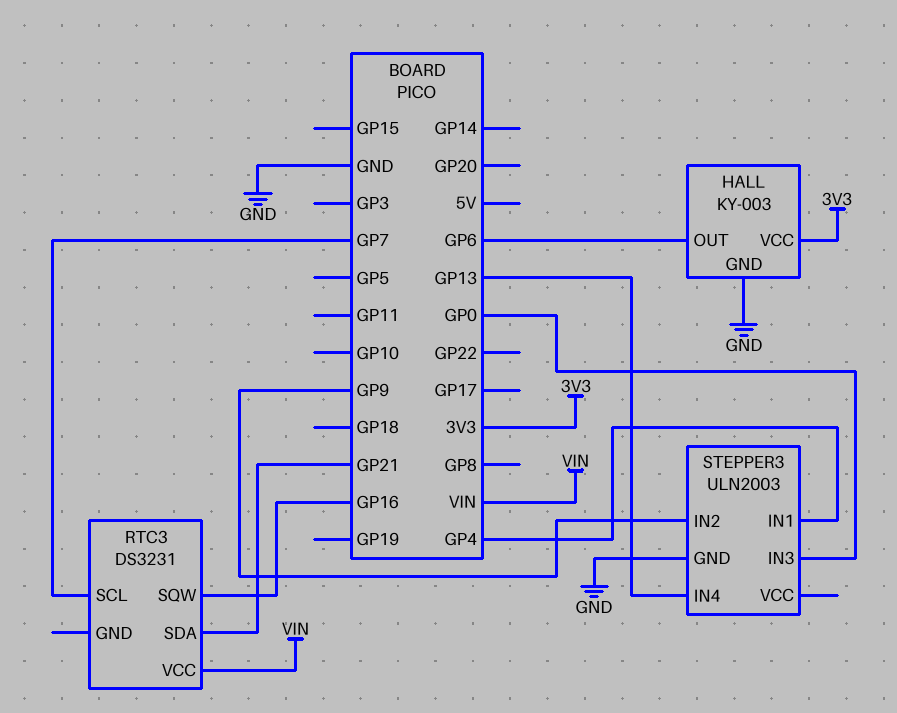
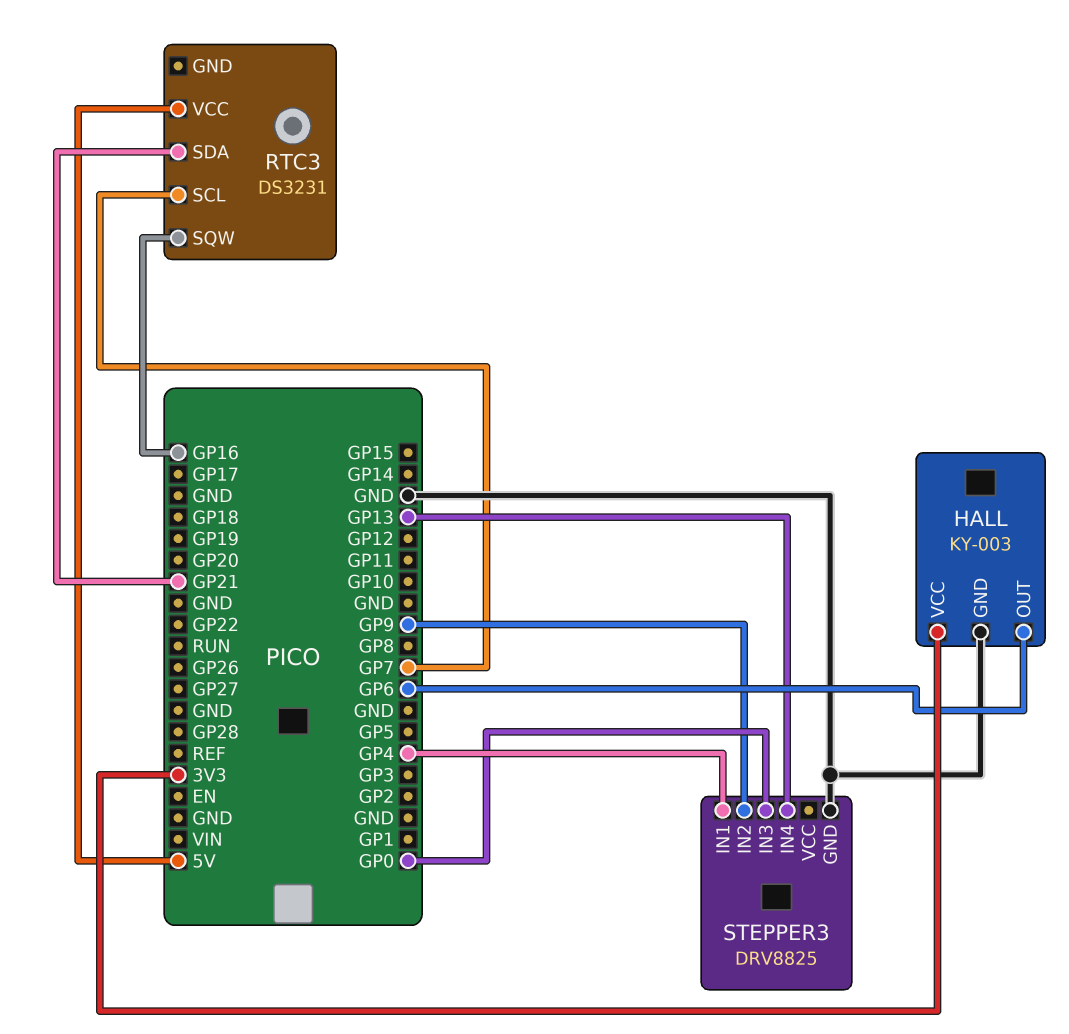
RTC3 pin VCC: VIN -> 5V
STEPPER3: ULN2003 -> DRV8825

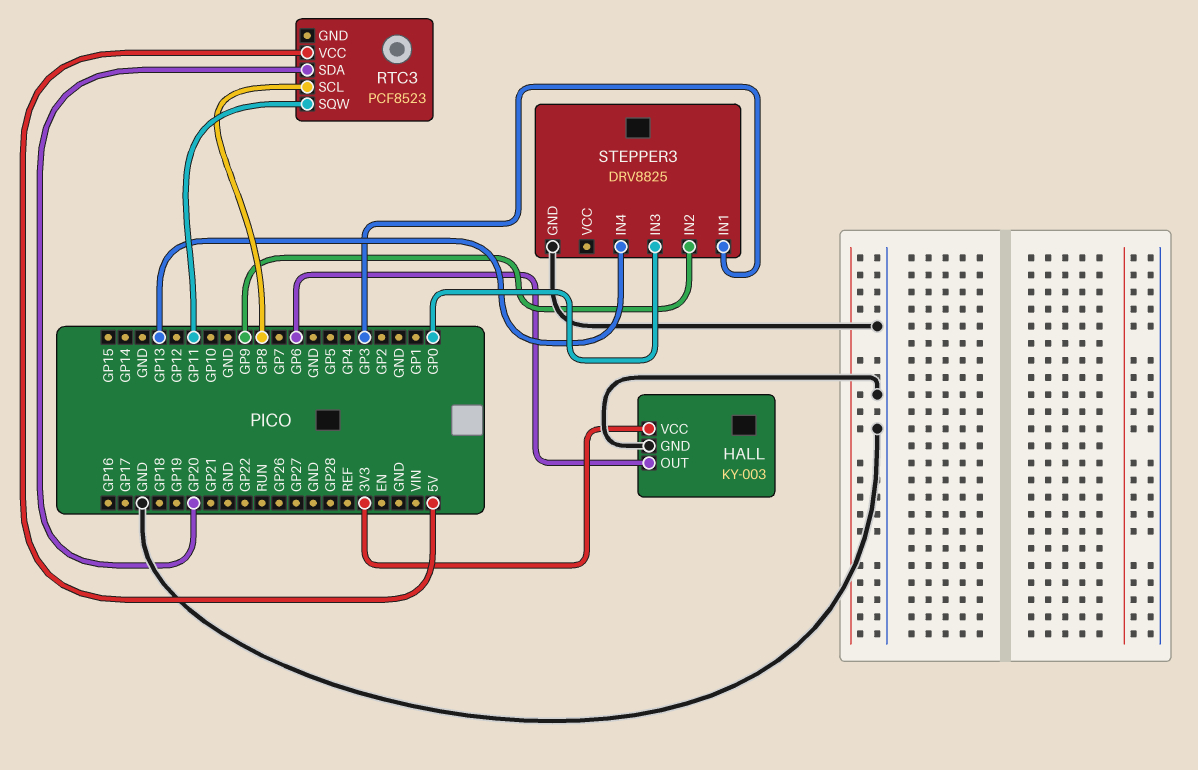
RTC3: DS3231 -> PCF8523
RTC3 pin SCL: GP7 -> GP8
RTC3 pin SDA: GP21 -> GP20
RTC3 pin SQW: GP16 -> GP11
STEPPER3 pin IN1: GP4 -> GP3

